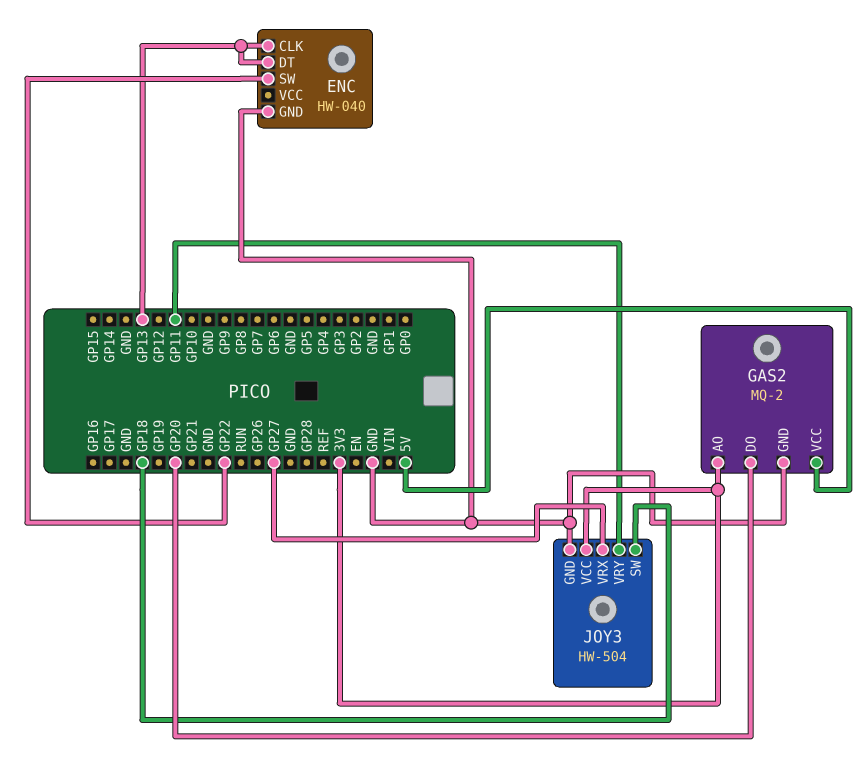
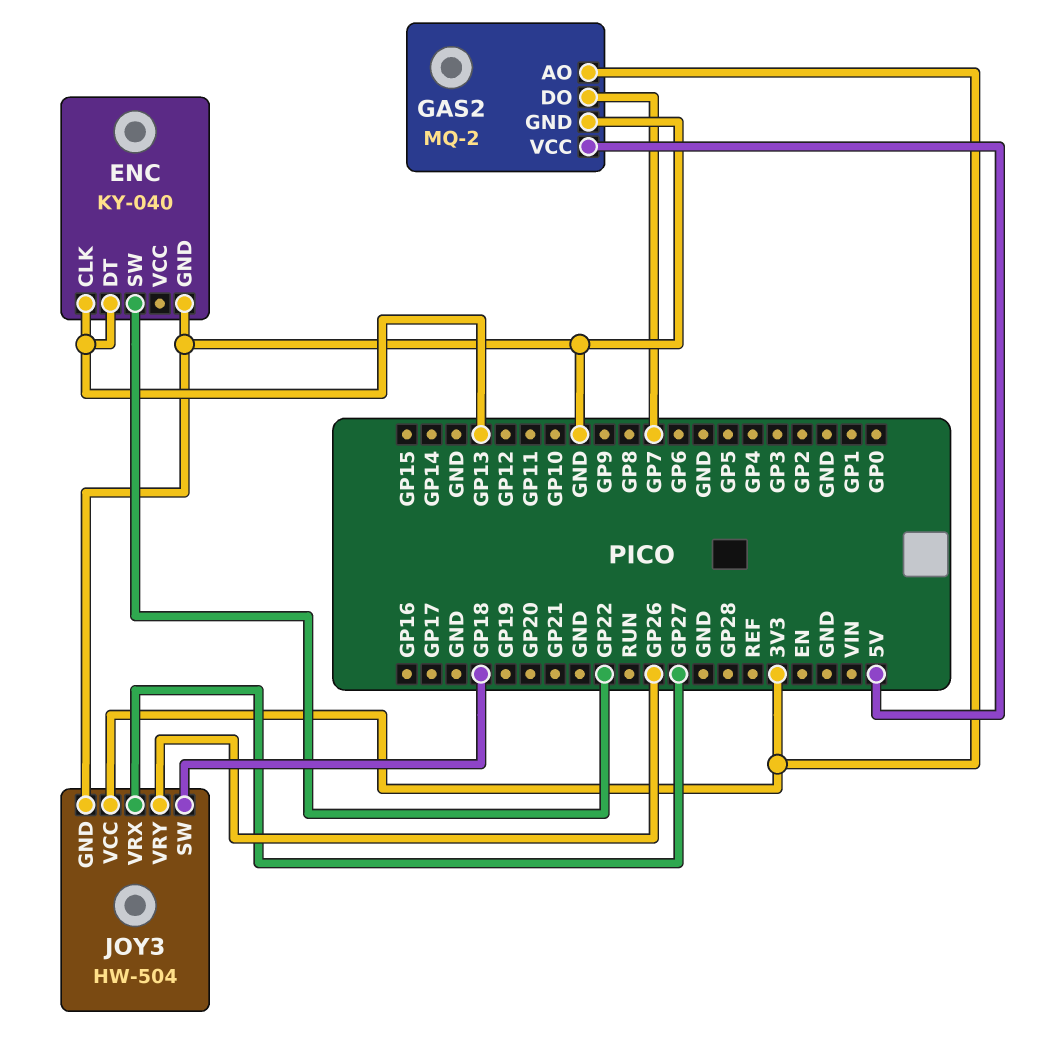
ENC: HW-040 -> KY-040
GAS2 pin DO: GP20 -> GP7
JOY3 pin VRY: GP11 -> GP26

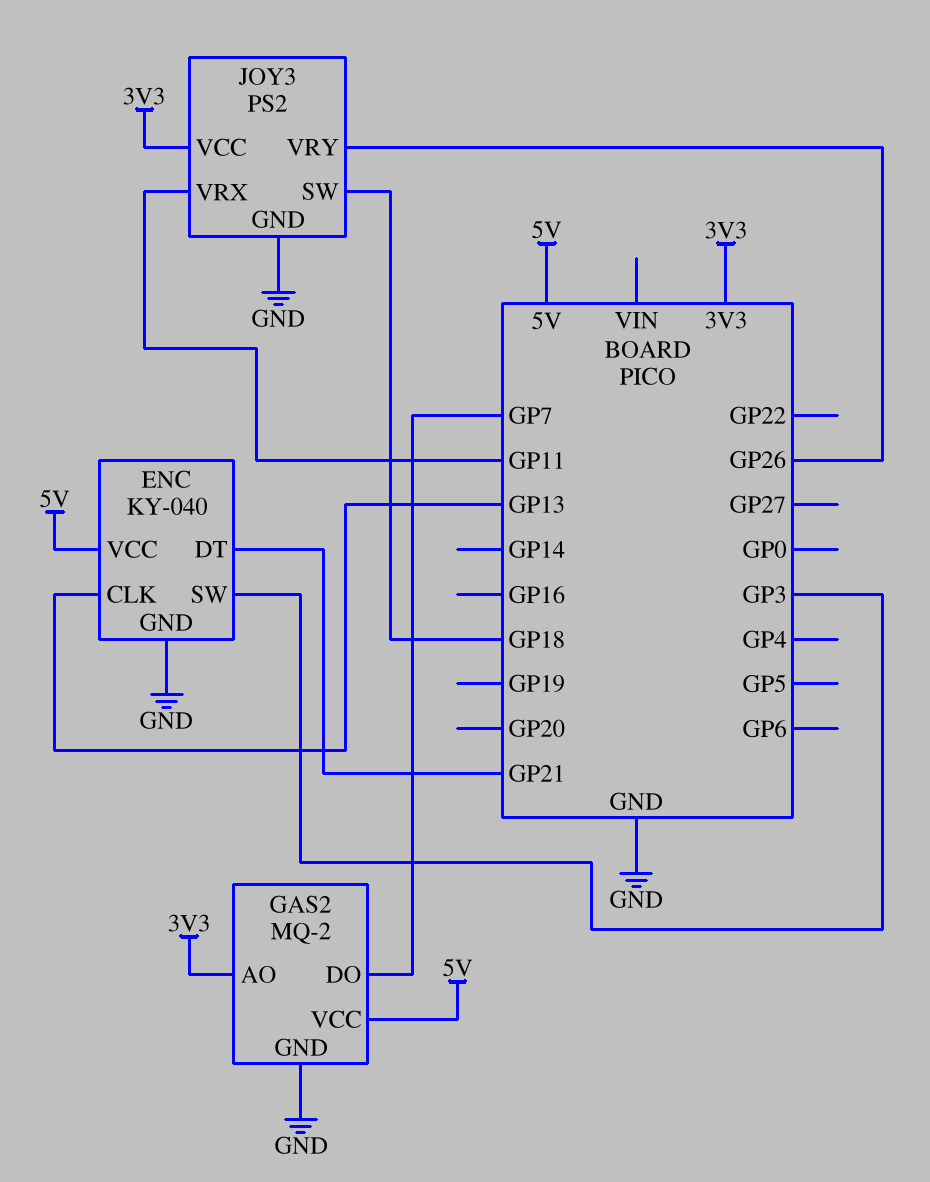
ENC pin DT: GP13 -> GP21
ENC pin SW: GP22 -> GP3
ENC pin VCC: none -> 5V
JOY3: HW-504 -> PS2
JOY3 pin VRX: GP27 -> GP11

